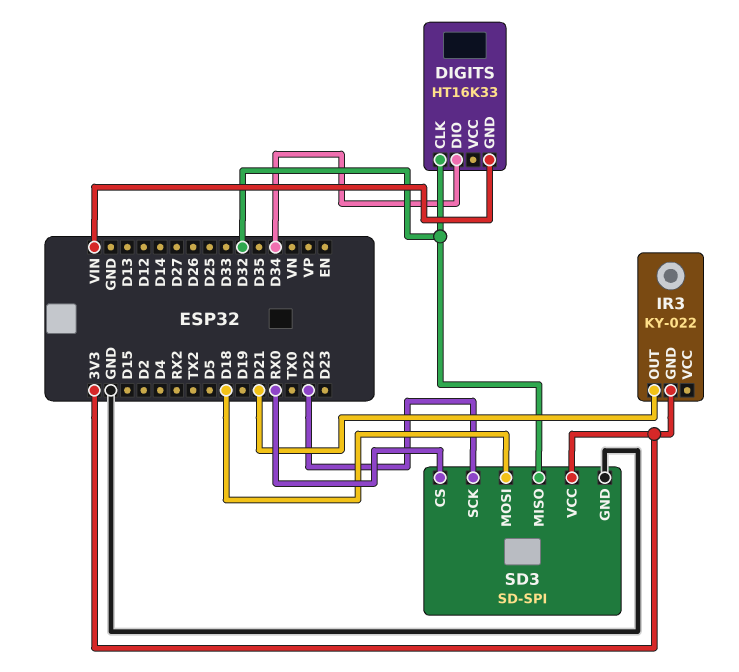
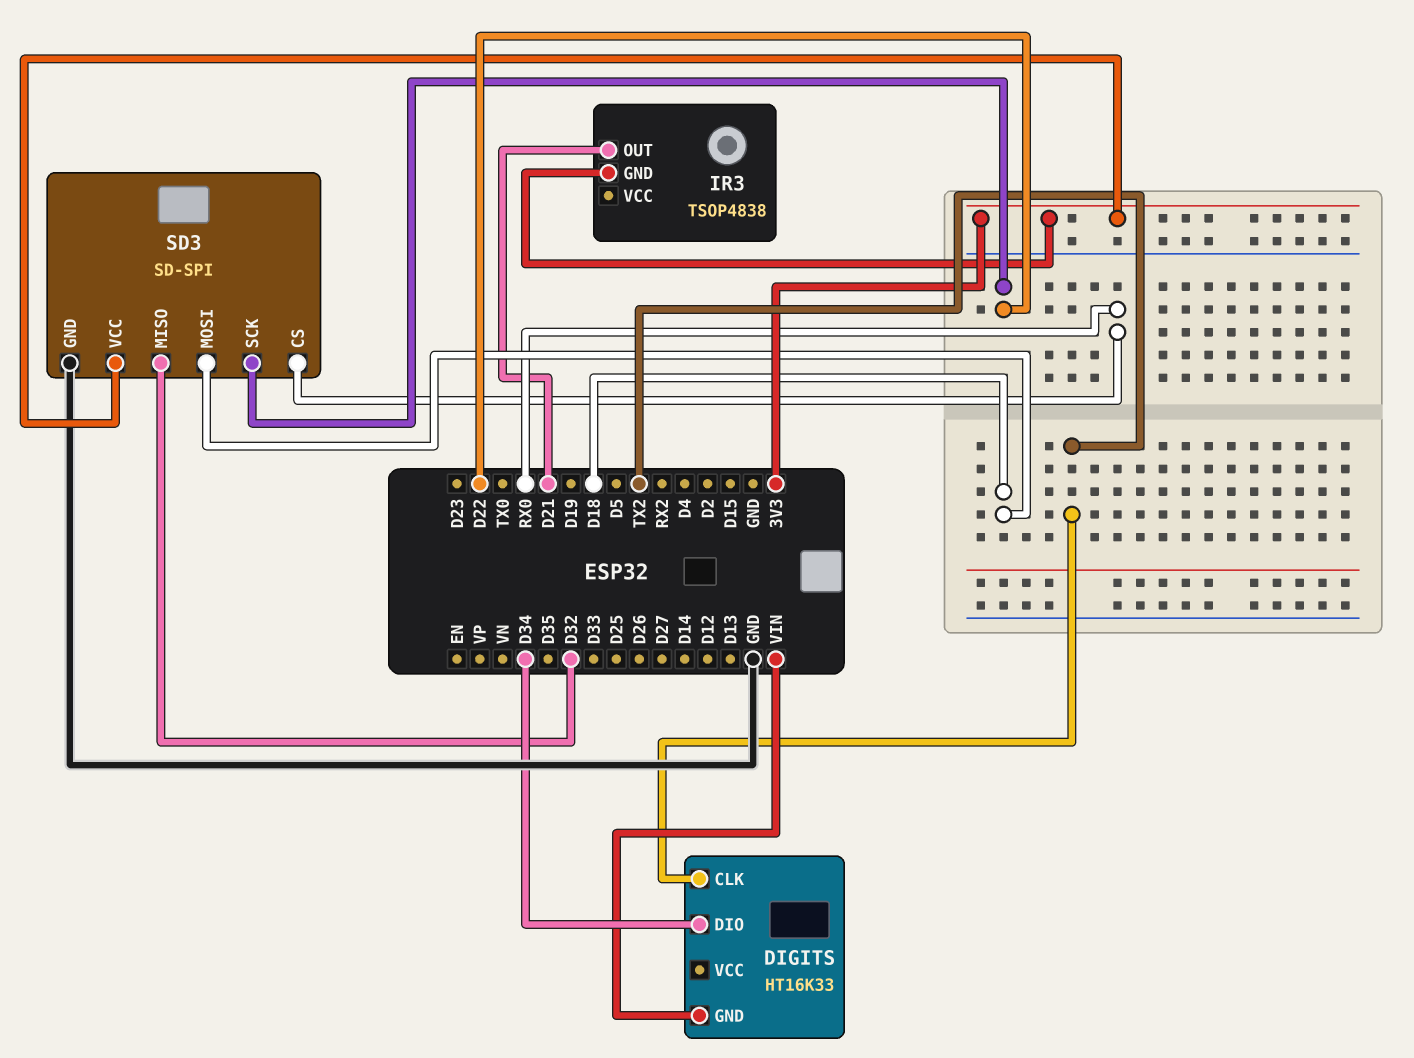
DIGITS pin CLK: D32 -> TX2
IR3: KY-022 -> TSOP4838

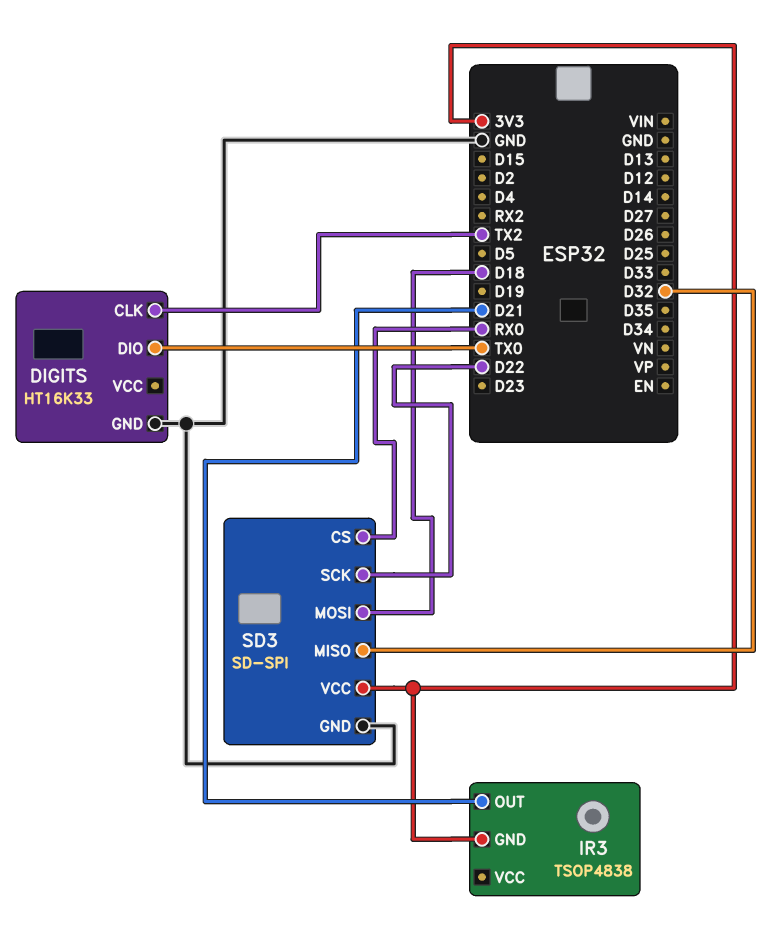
DIGITS pin DIO: D34 -> TX0
DIGITS pin GND: VIN -> GND

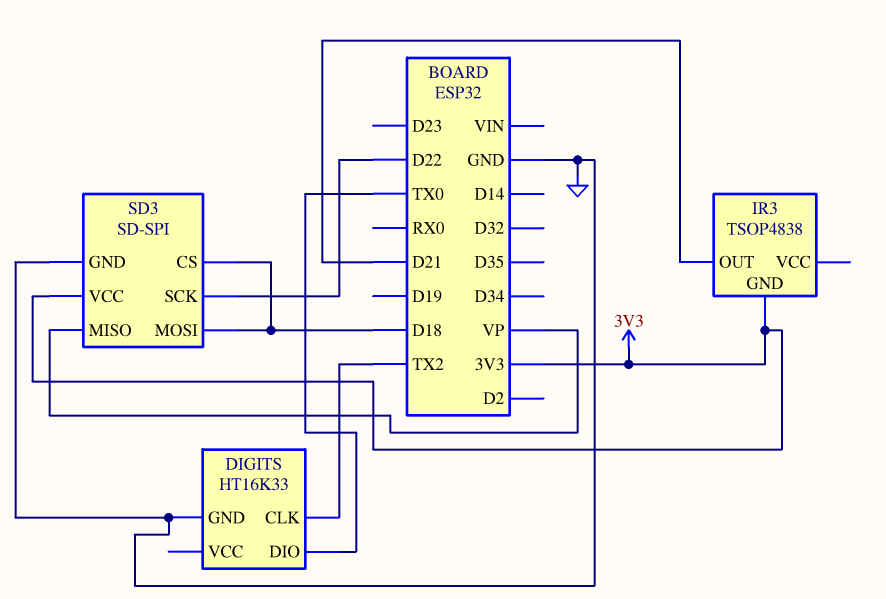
SD3 pin CS: RX0 -> D18
SD3 pin MISO: D32 -> VP

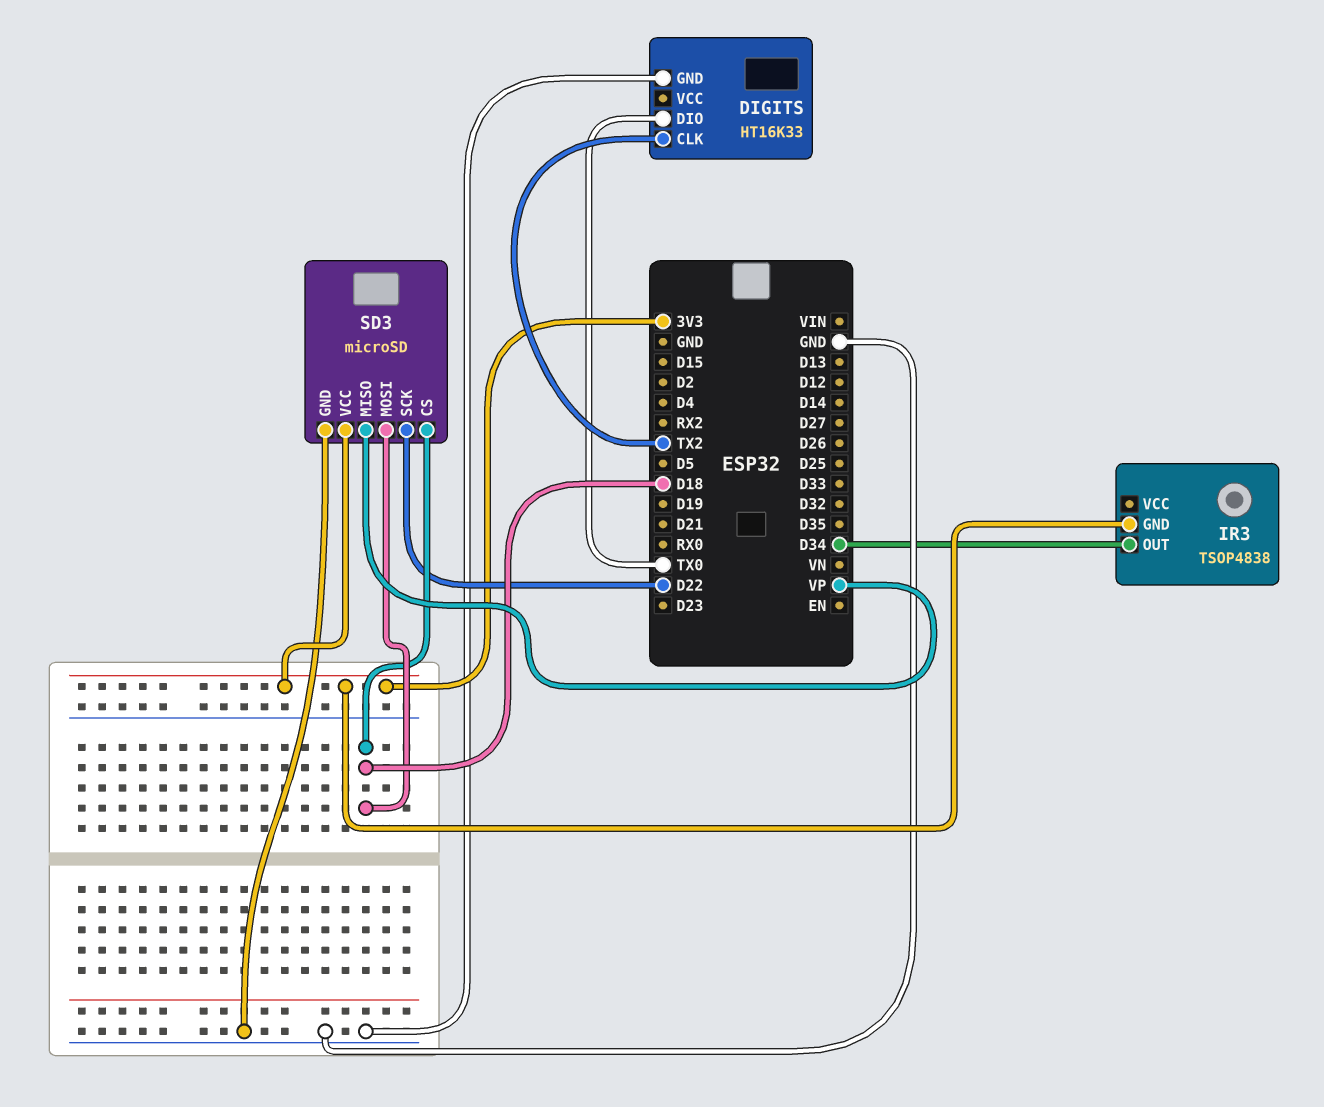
IR3 pin OUT: D21 -> D34
SD3: SD-SPI -> microSD

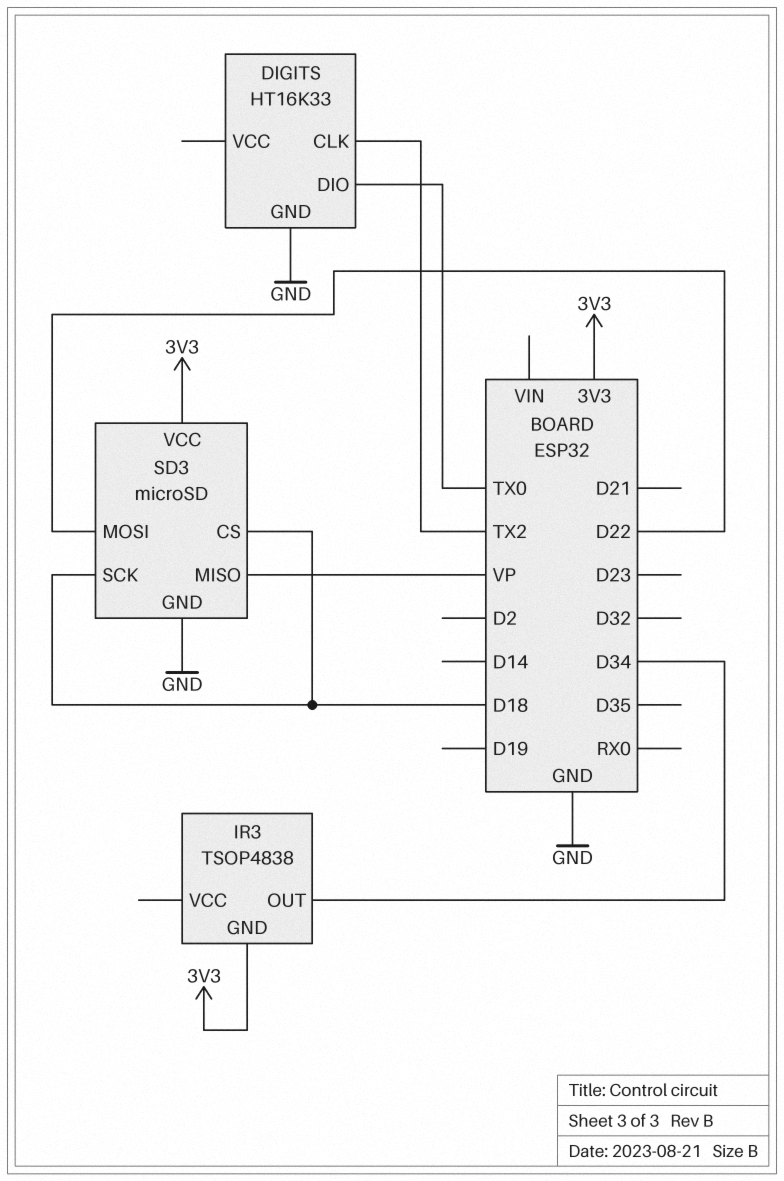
SD3 pin MOSI: D18 -> D22
SD3 pin SCK: D22 -> D18

